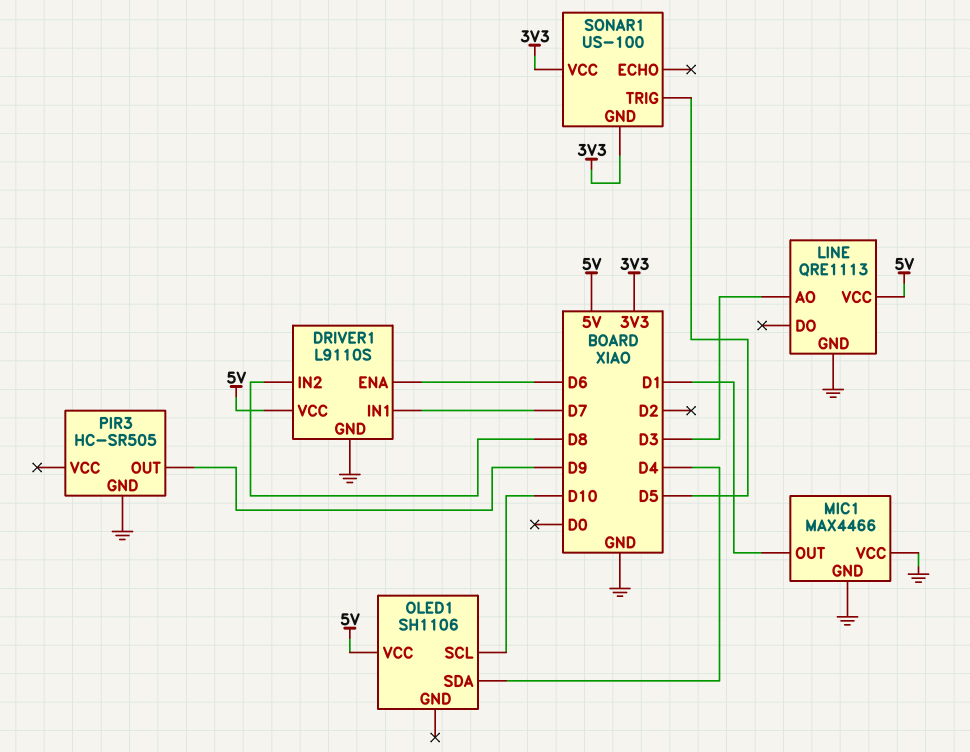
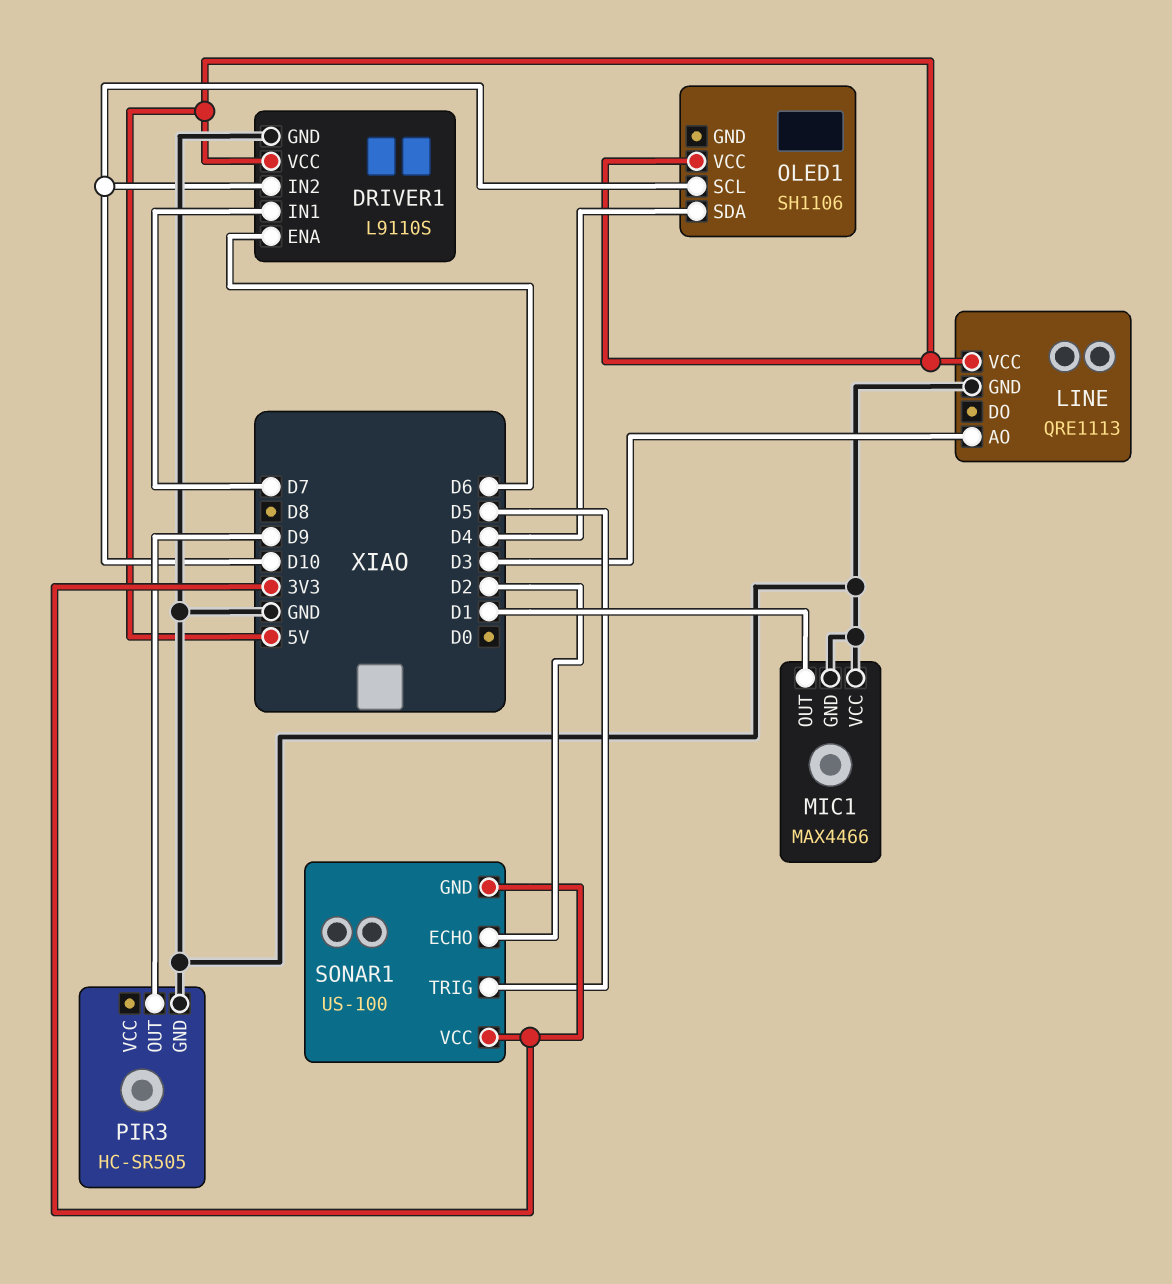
DRIVER1 pin IN2: D8 -> D10
SONAR1 pin ECHO: none -> D2

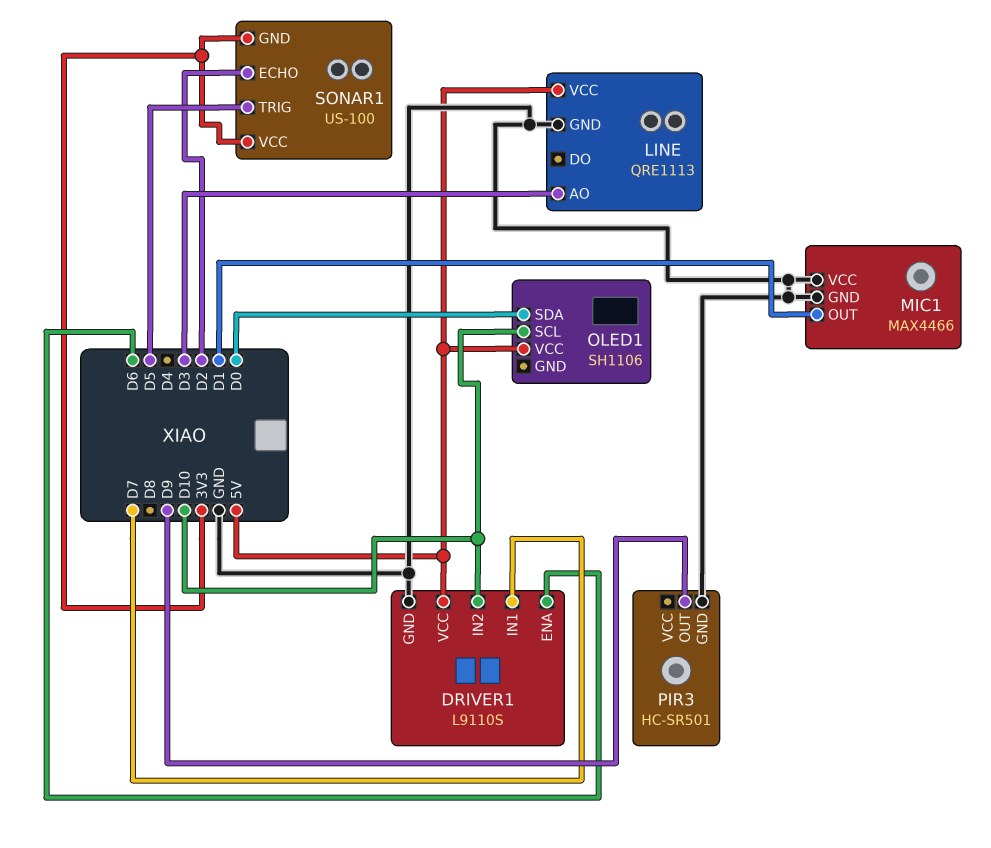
OLED1 pin SDA: D4 -> D0
PIR3: HC-SR505 -> HC-SR501

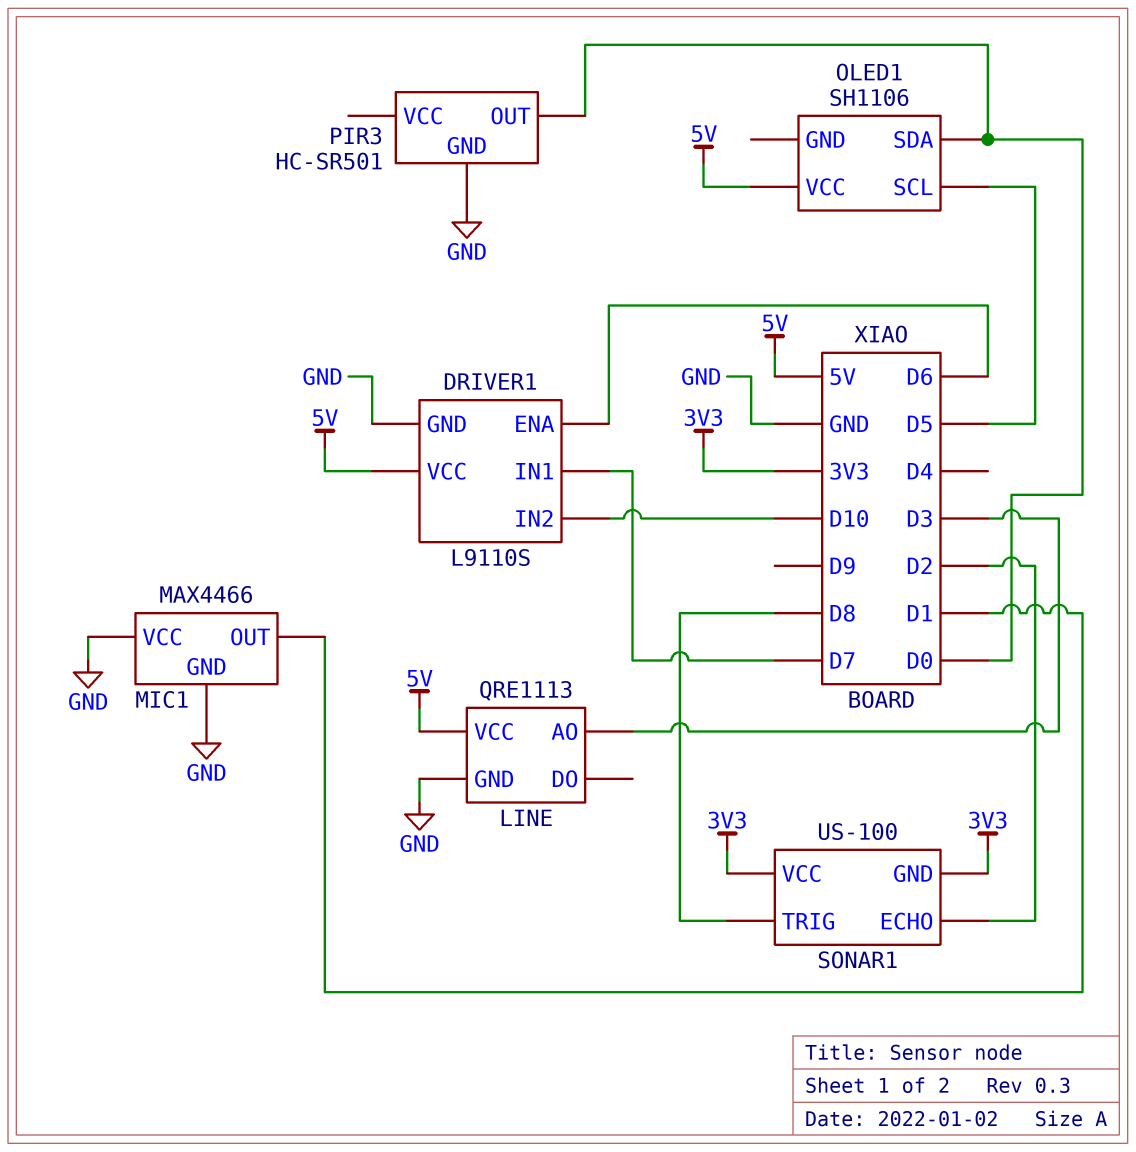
OLED1 pin SCL: D10 -> D5
PIR3 pin OUT: D9 -> D0
SONAR1 pin TRIG: D5 -> D8

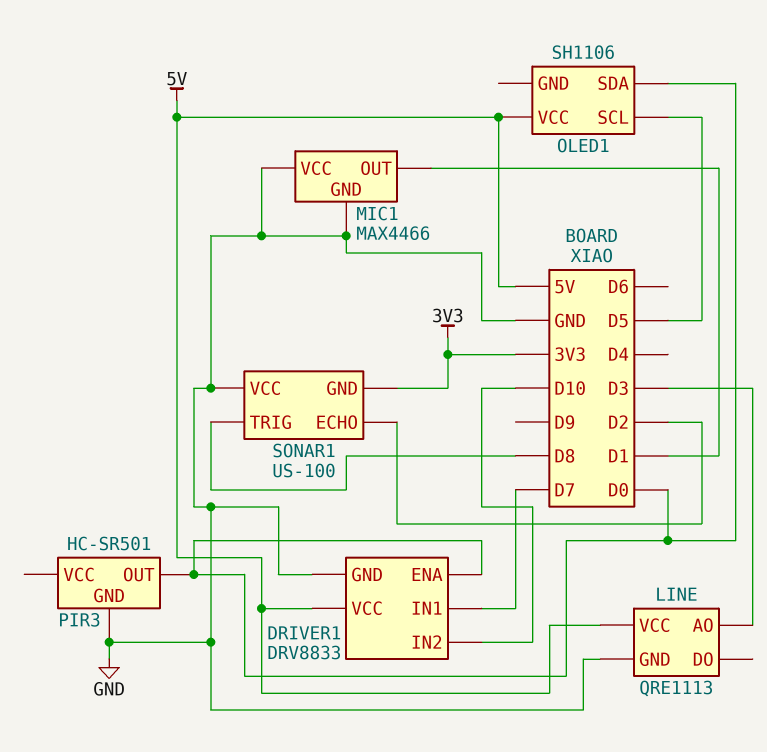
DRIVER1: L9110S -> DRV8833
DRIVER1 pin ENA: D6 -> D0
SONAR1 pin VCC: 3V3 -> GND

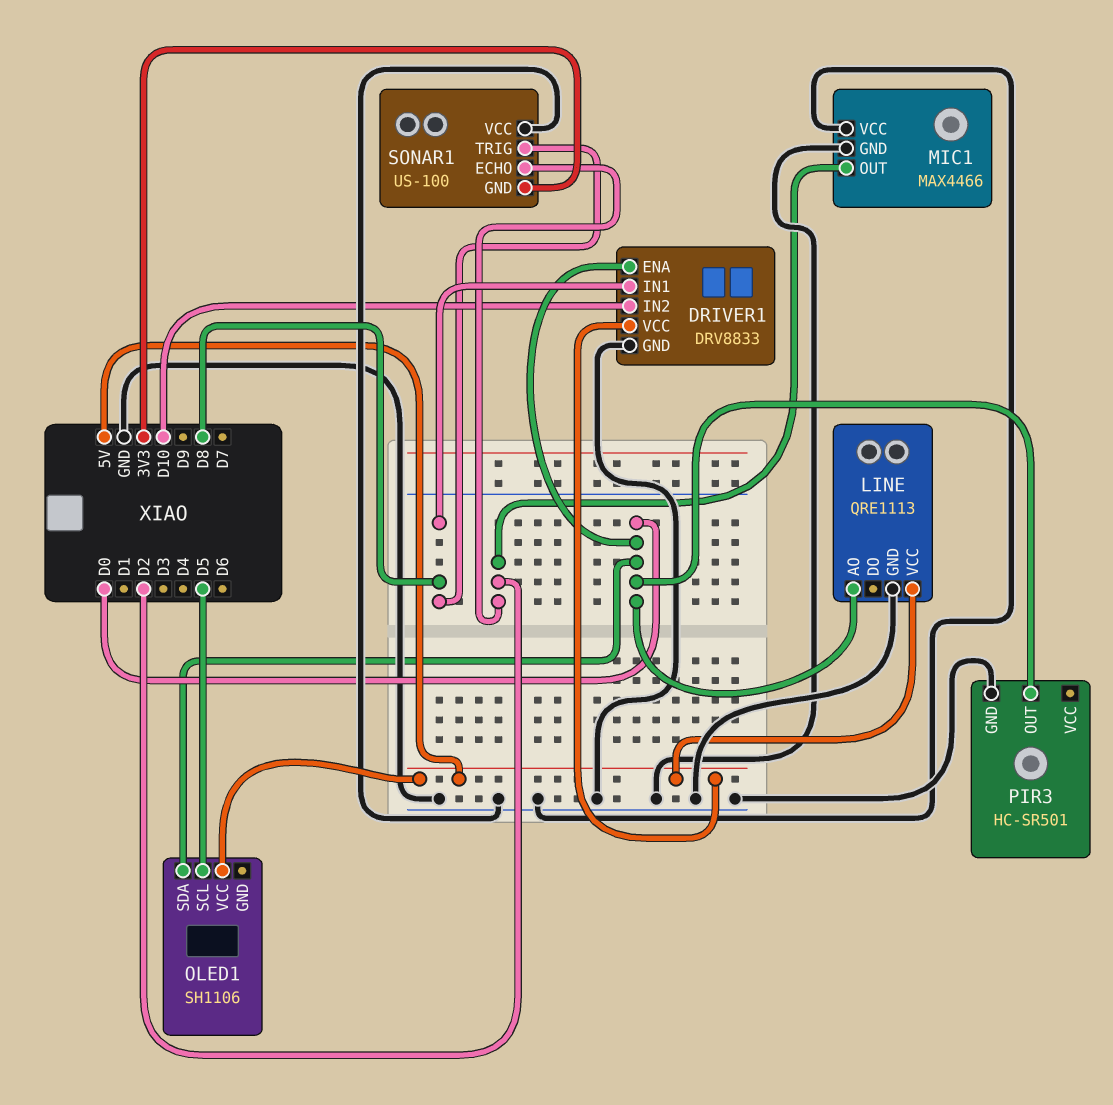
DRIVER1 pin IN1: D7 -> D8
LINE pin AO: D3 -> D0
MIC1 pin OUT: D1 -> D2

